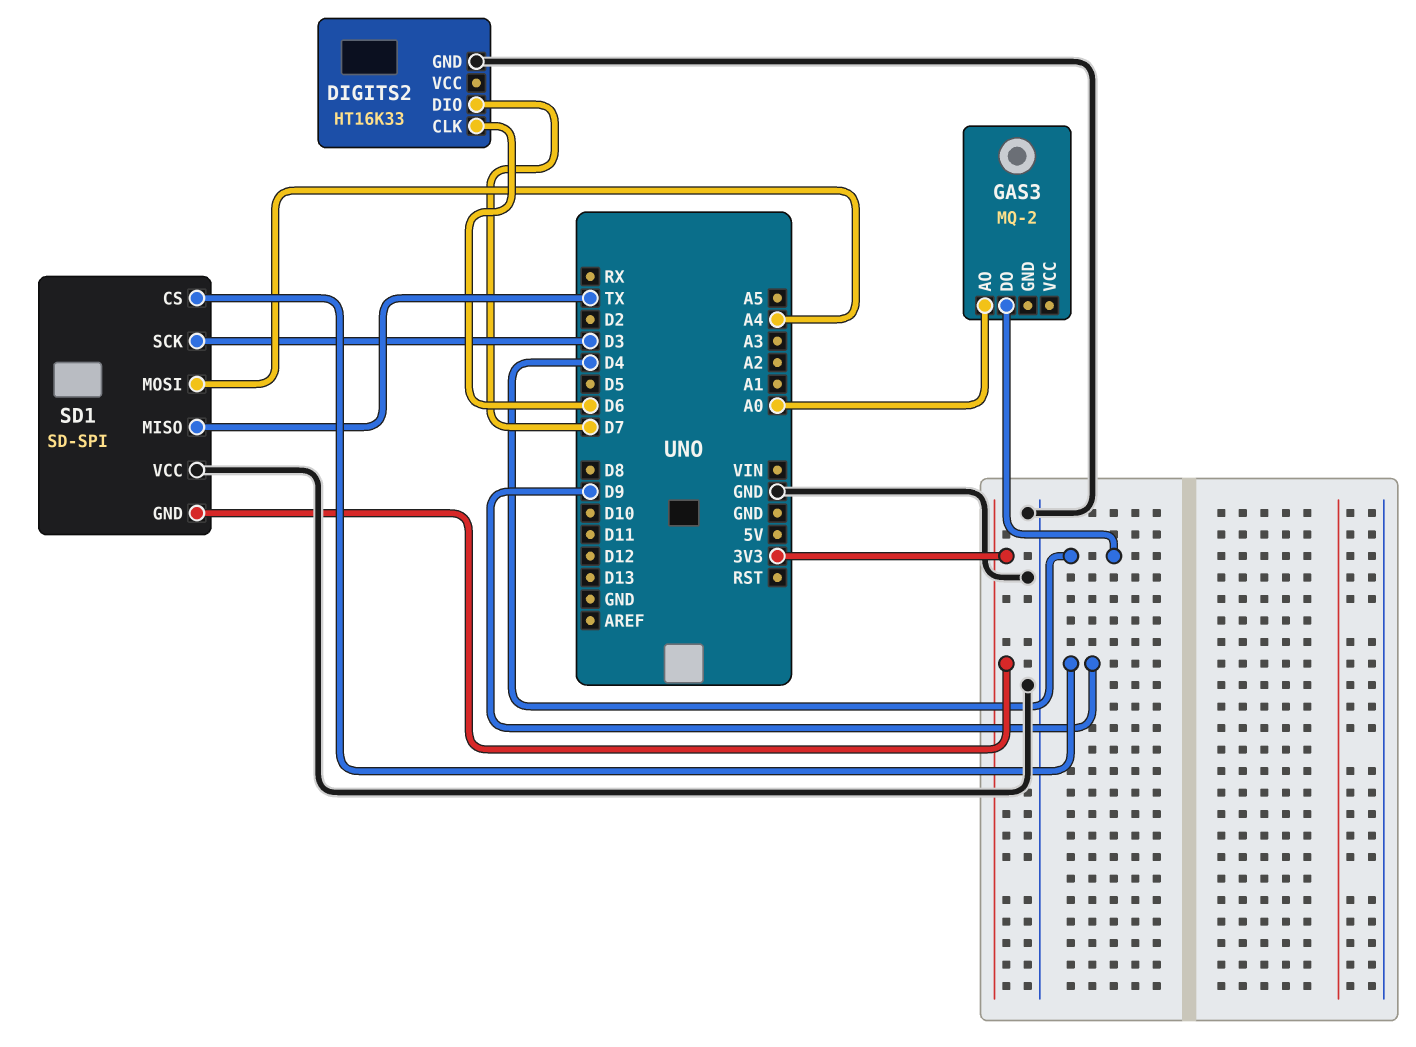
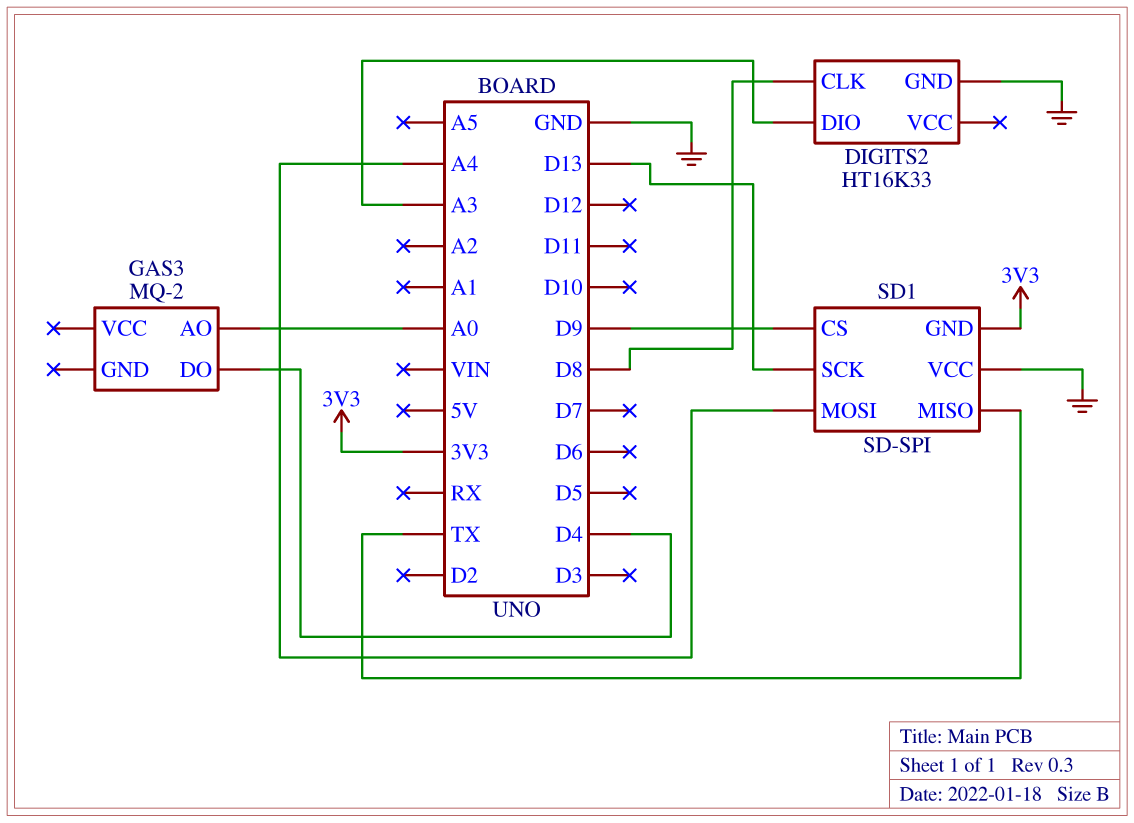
DIGITS2 pin CLK: D6 -> D8
DIGITS2 pin DIO: D7 -> A3
SD1 pin SCK: D3 -> D13

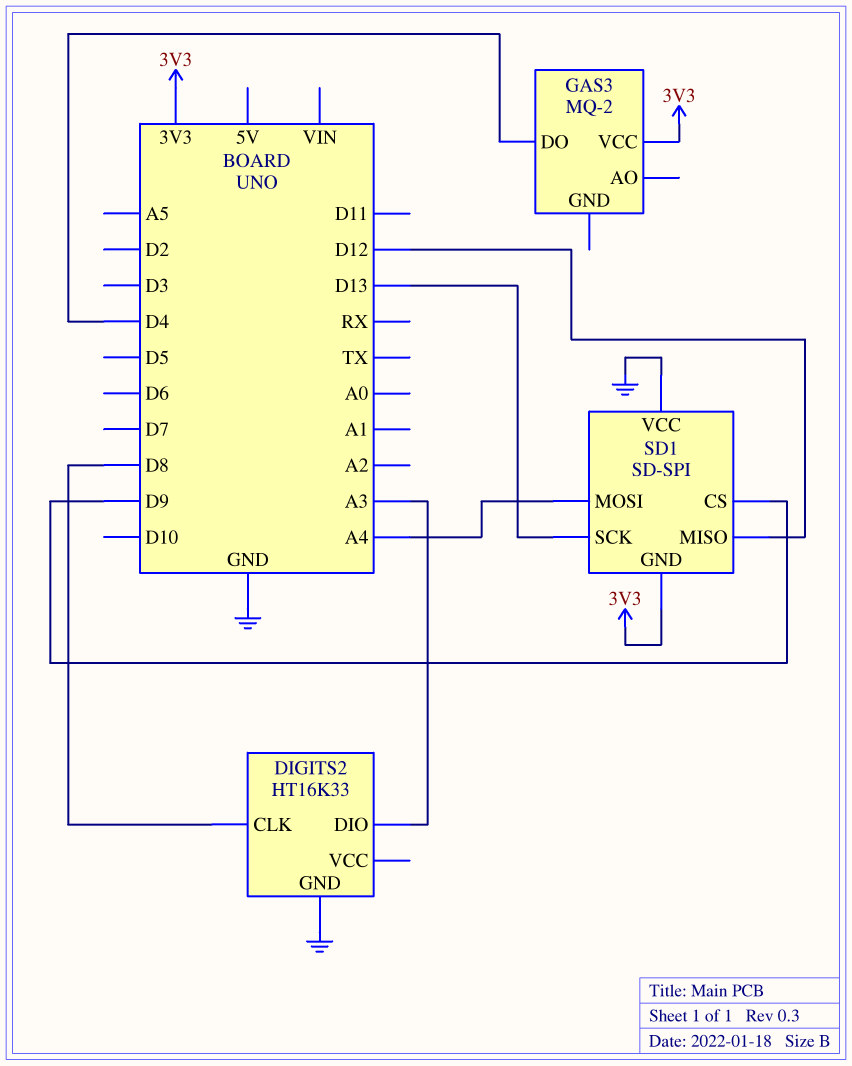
GAS3 pin AO: A0 -> none
GAS3 pin VCC: none -> 3V3
SD1 pin MISO: TX -> D12

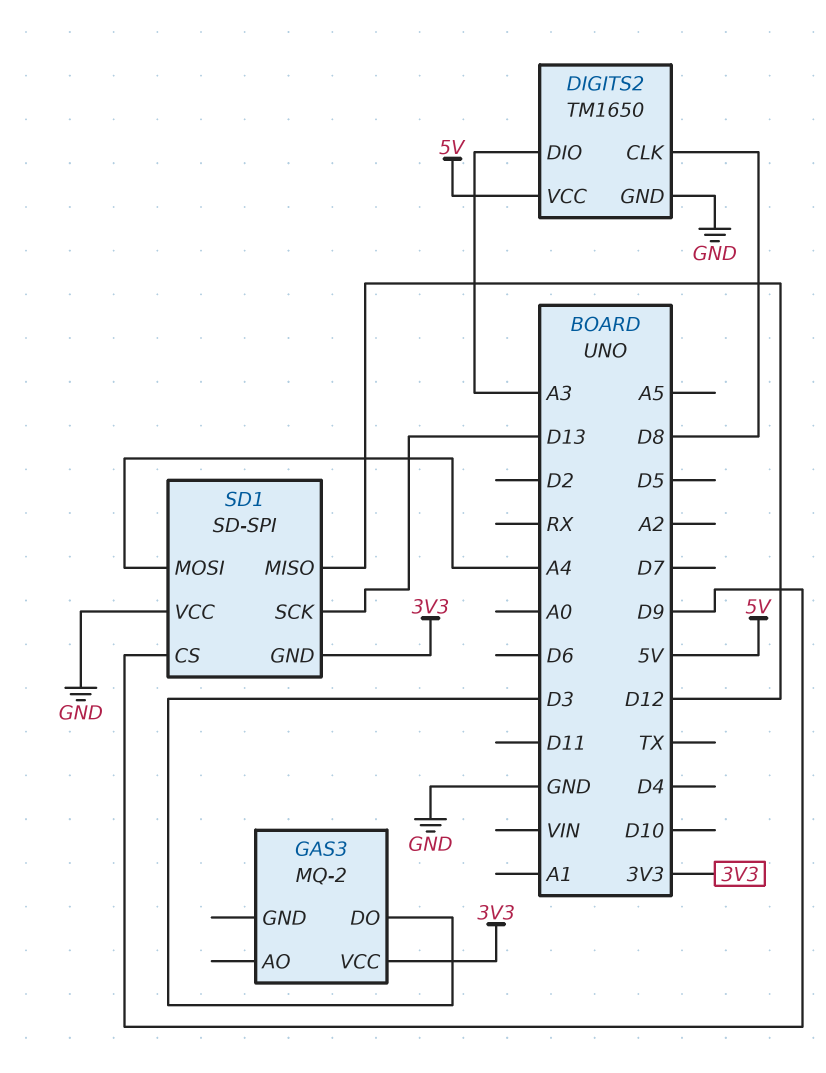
DIGITS2: HT16K33 -> TM1650
DIGITS2 pin VCC: none -> 5V
GAS3 pin DO: D4 -> D3

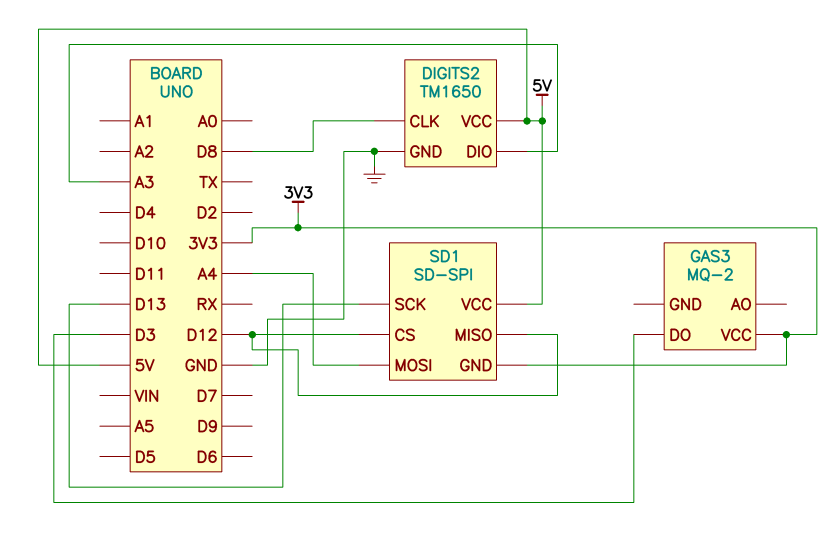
SD1 pin CS: D9 -> D12
SD1 pin VCC: GND -> 5V

